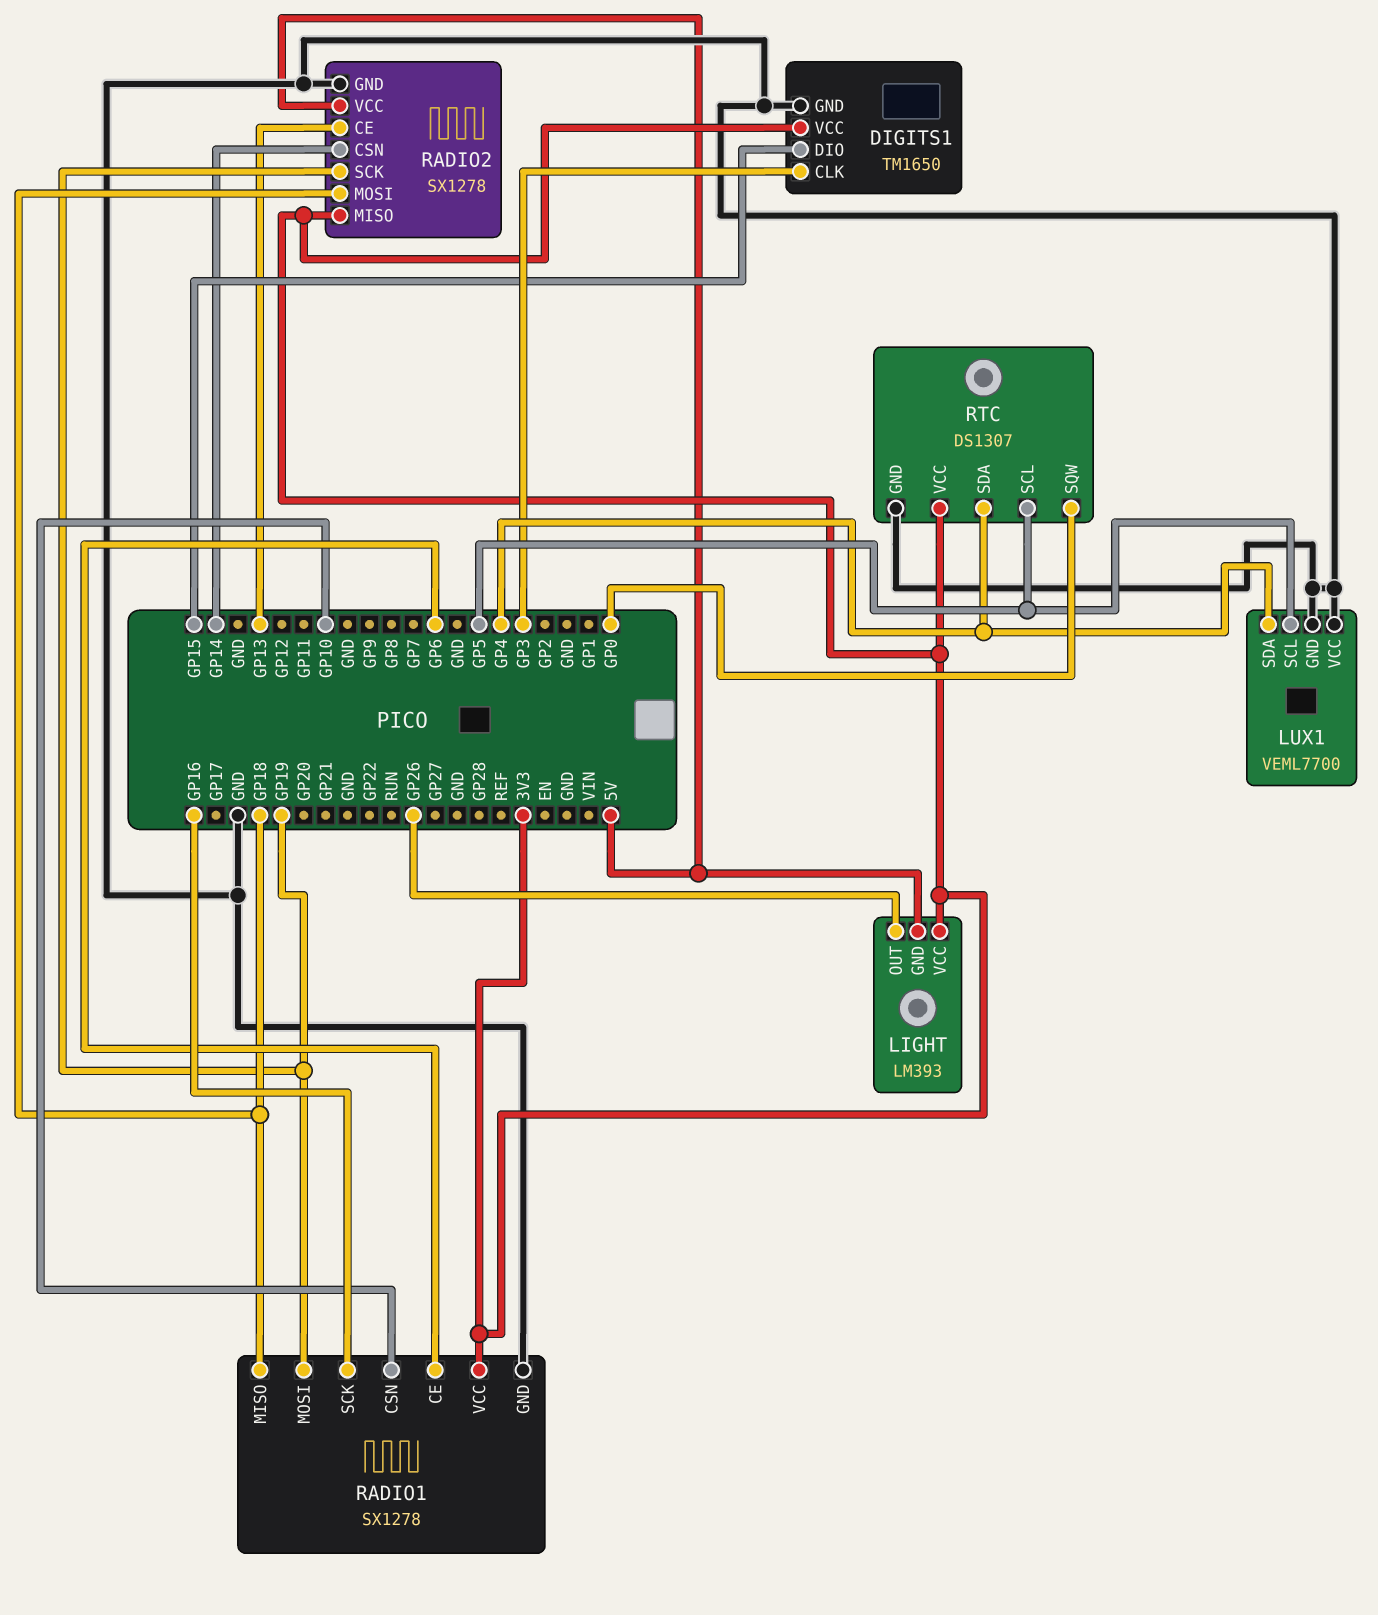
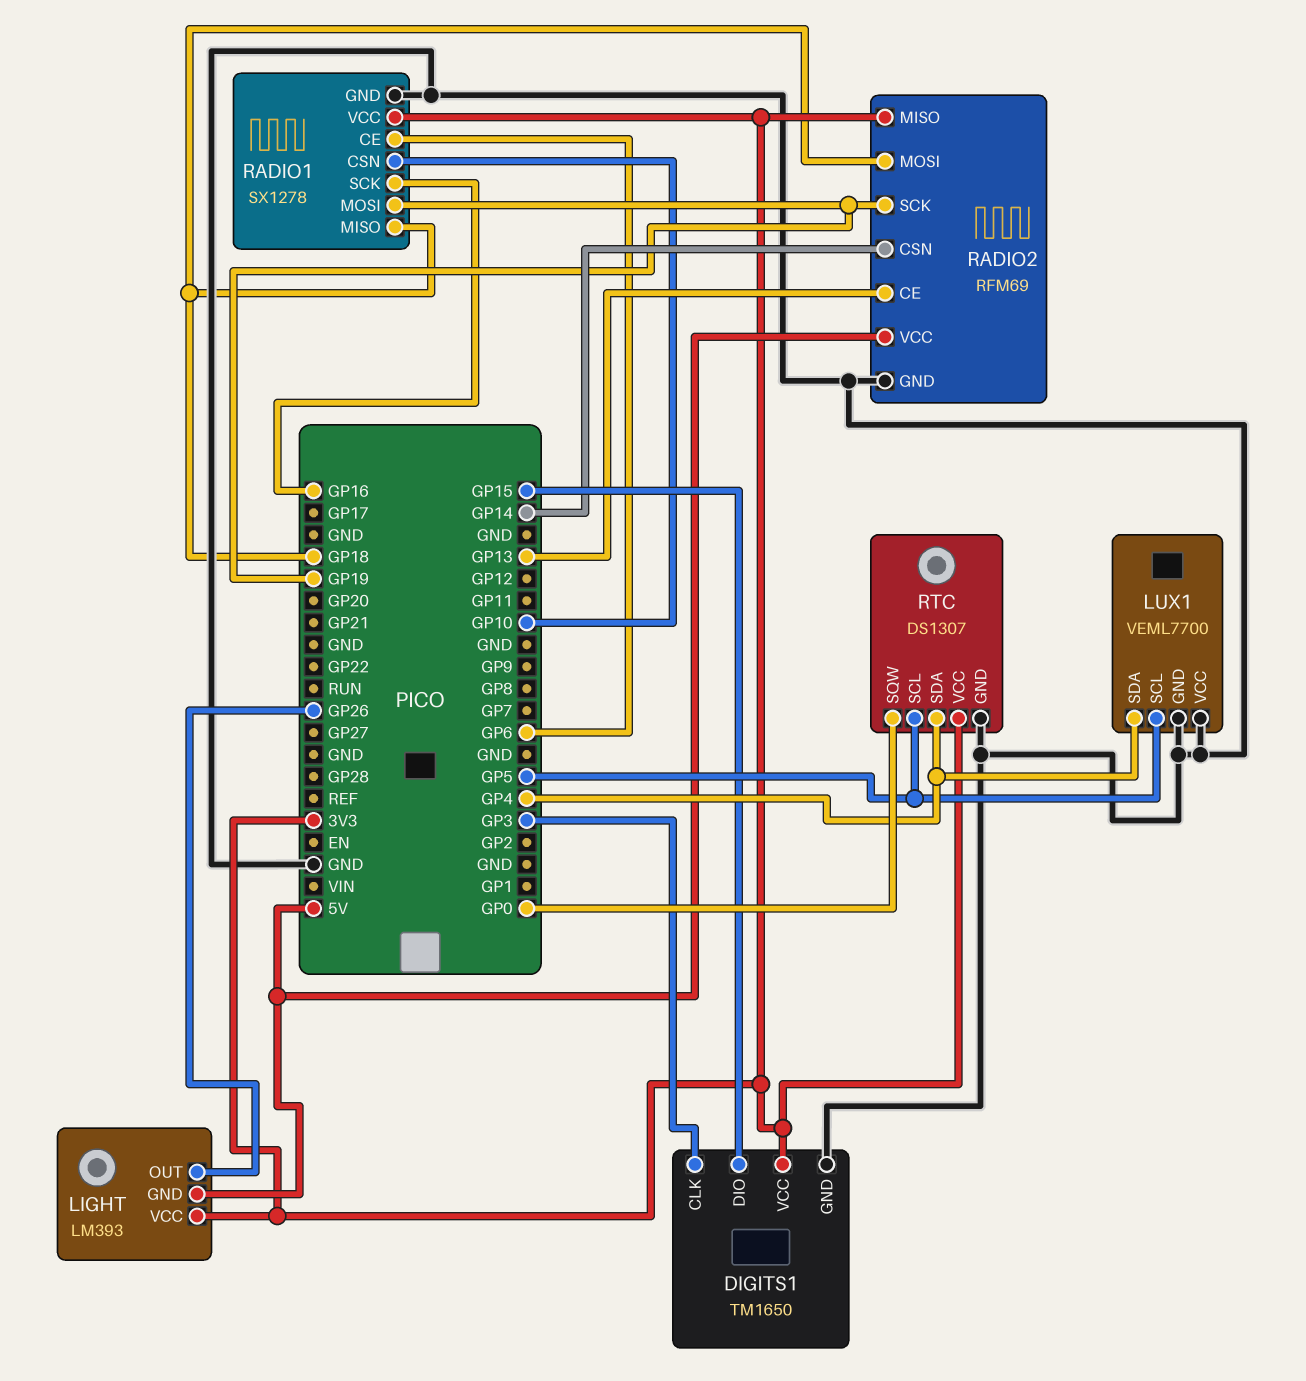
RADIO2: SX1278 -> RFM69

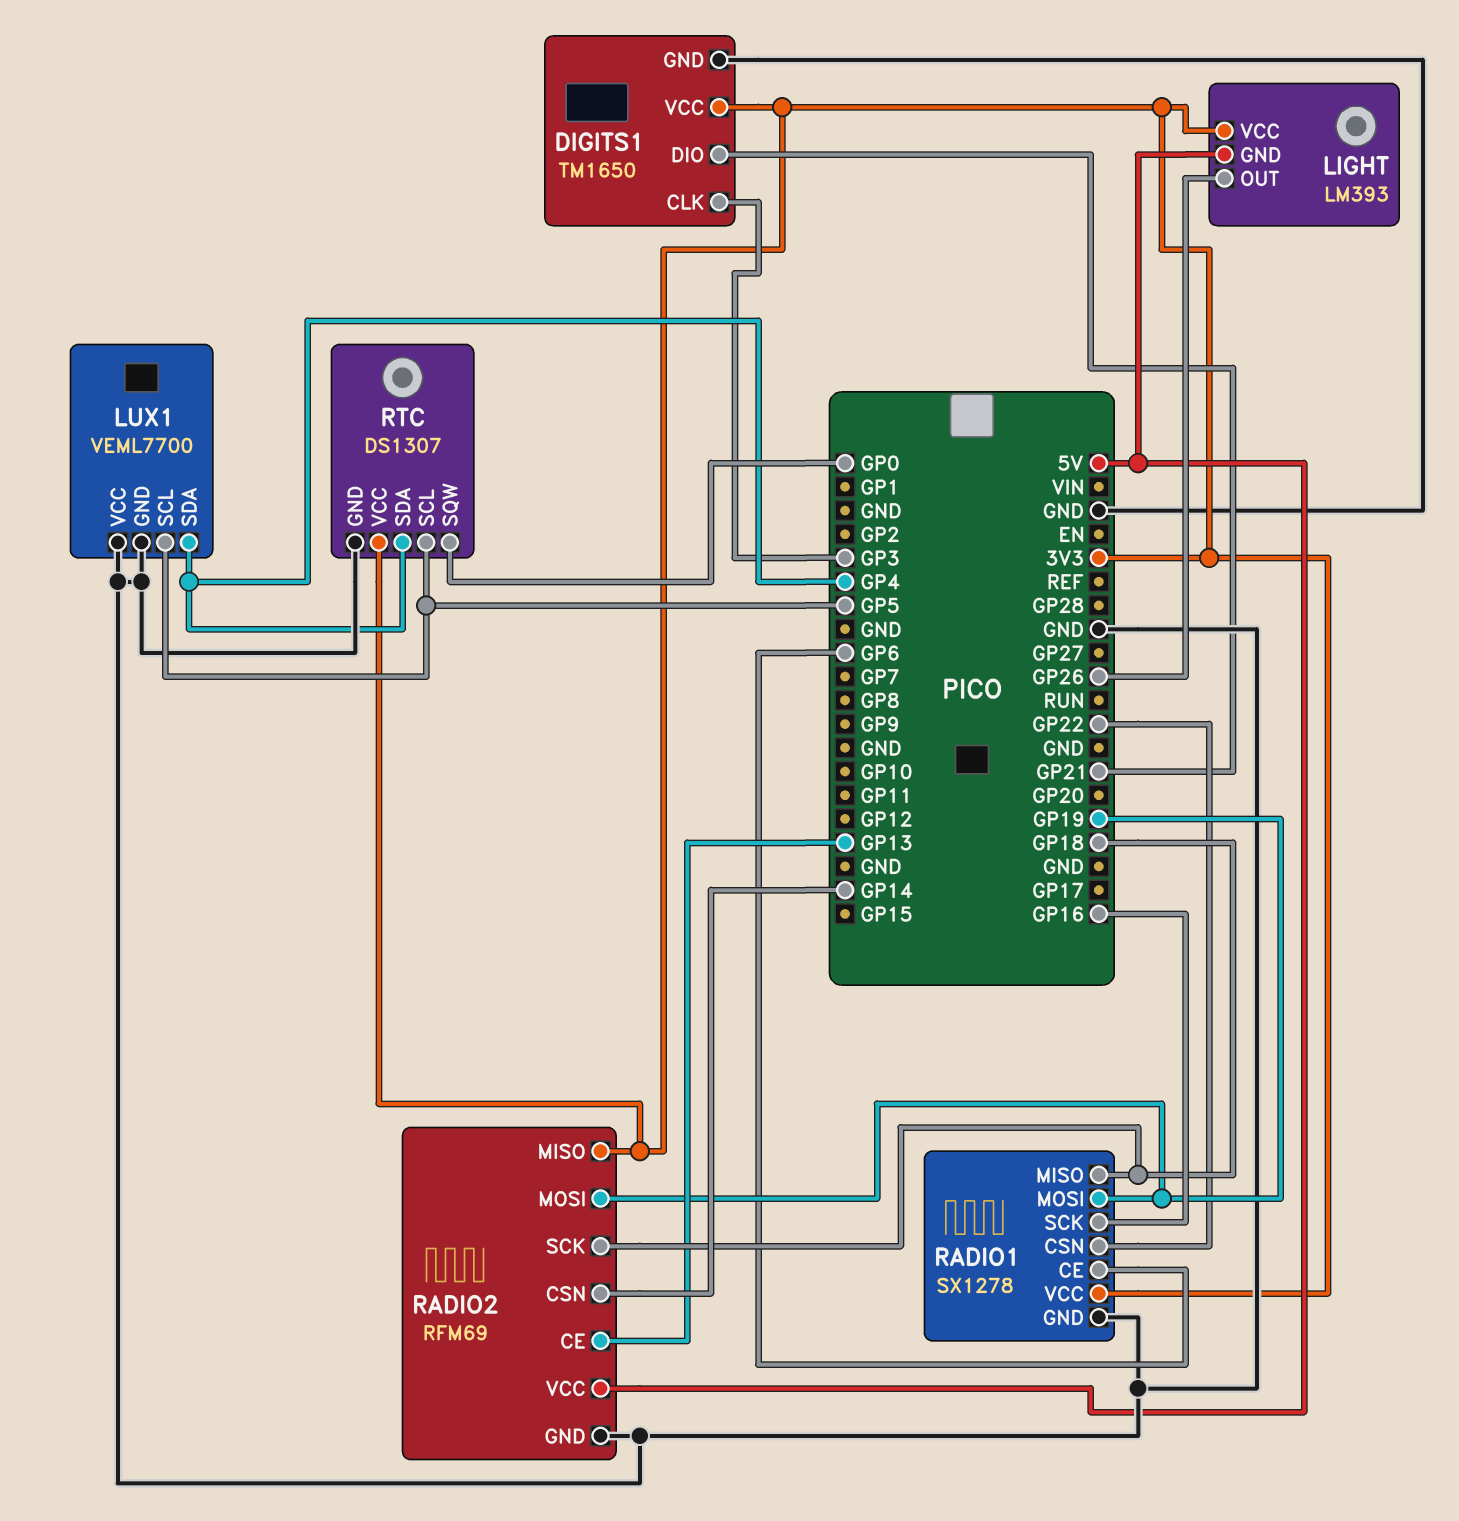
DIGITS1 pin DIO: GP15 -> GP21
RADIO1 pin CSN: GP10 -> GP22
RADIO2 pin MOSI: GP18 -> GP19
RADIO2 pin SCK: GP19 -> GP18

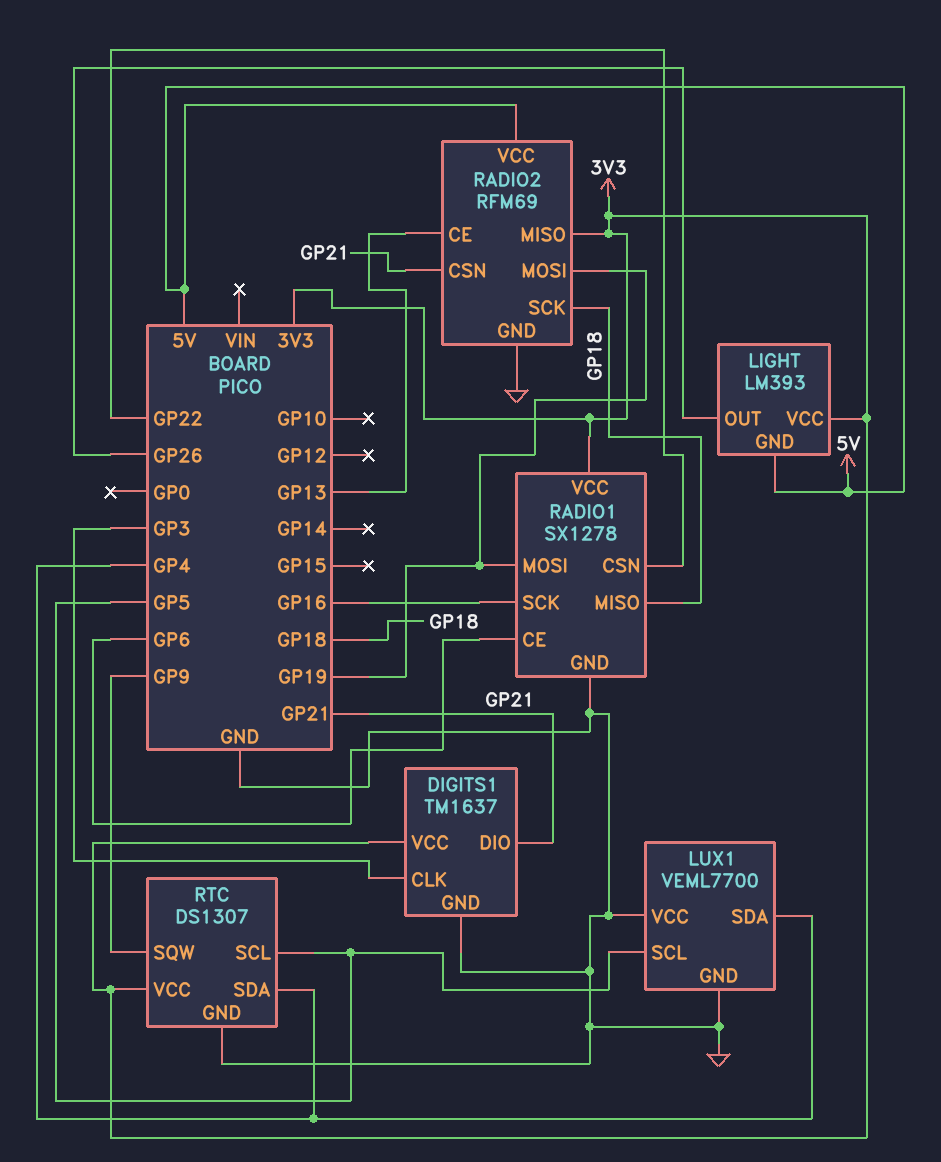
DIGITS1: TM1650 -> TM1637
RADIO2 pin CSN: GP14 -> GP21
RTC pin SQW: GP0 -> GP9

